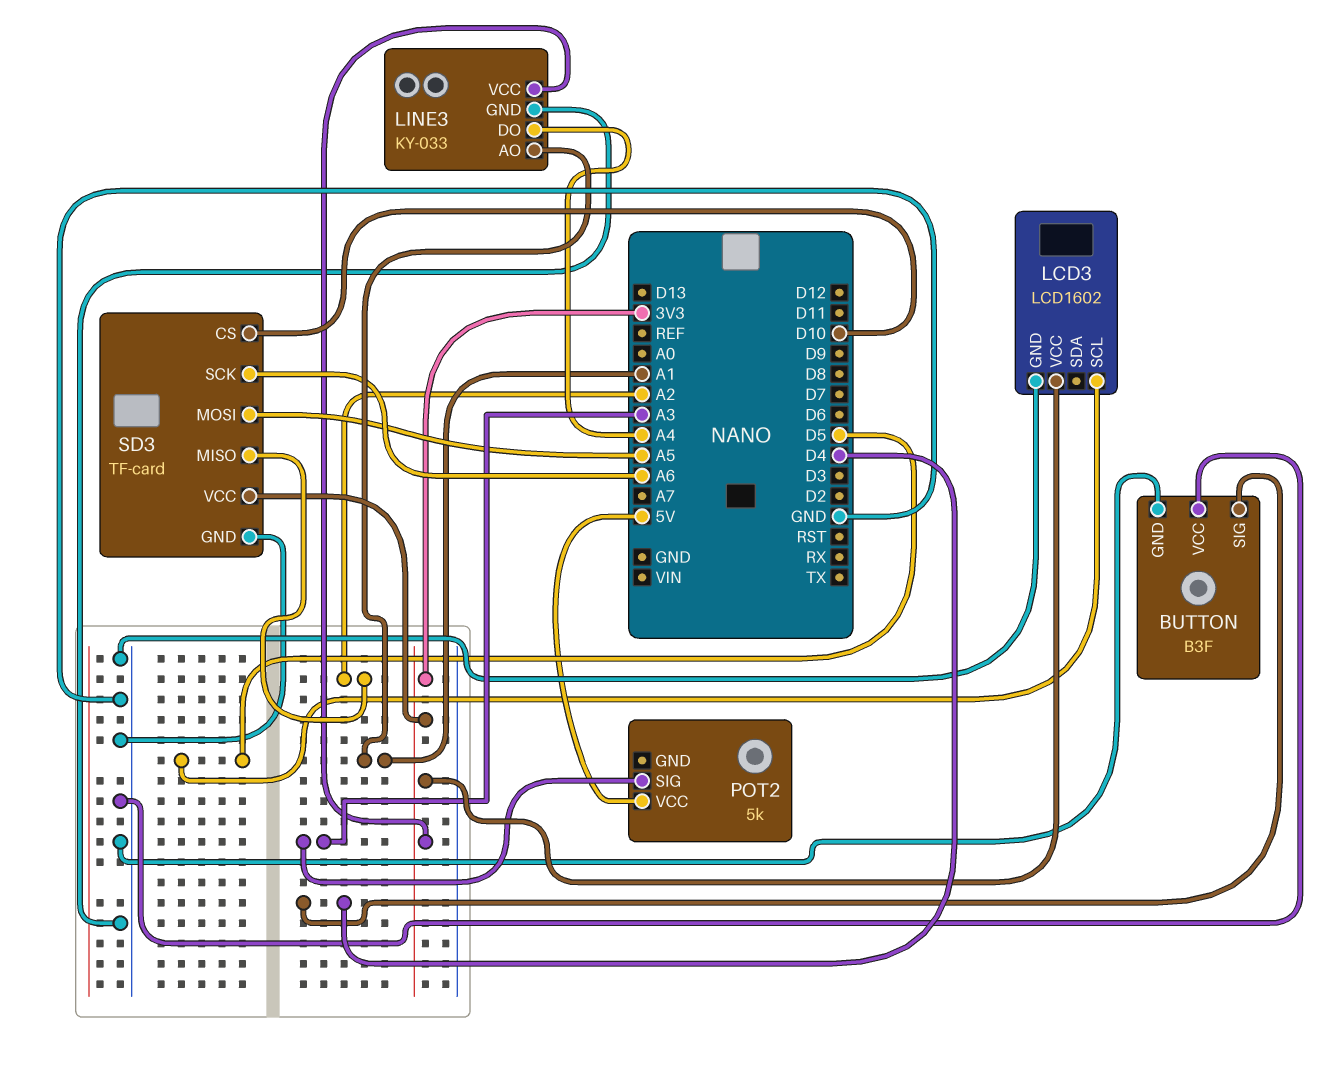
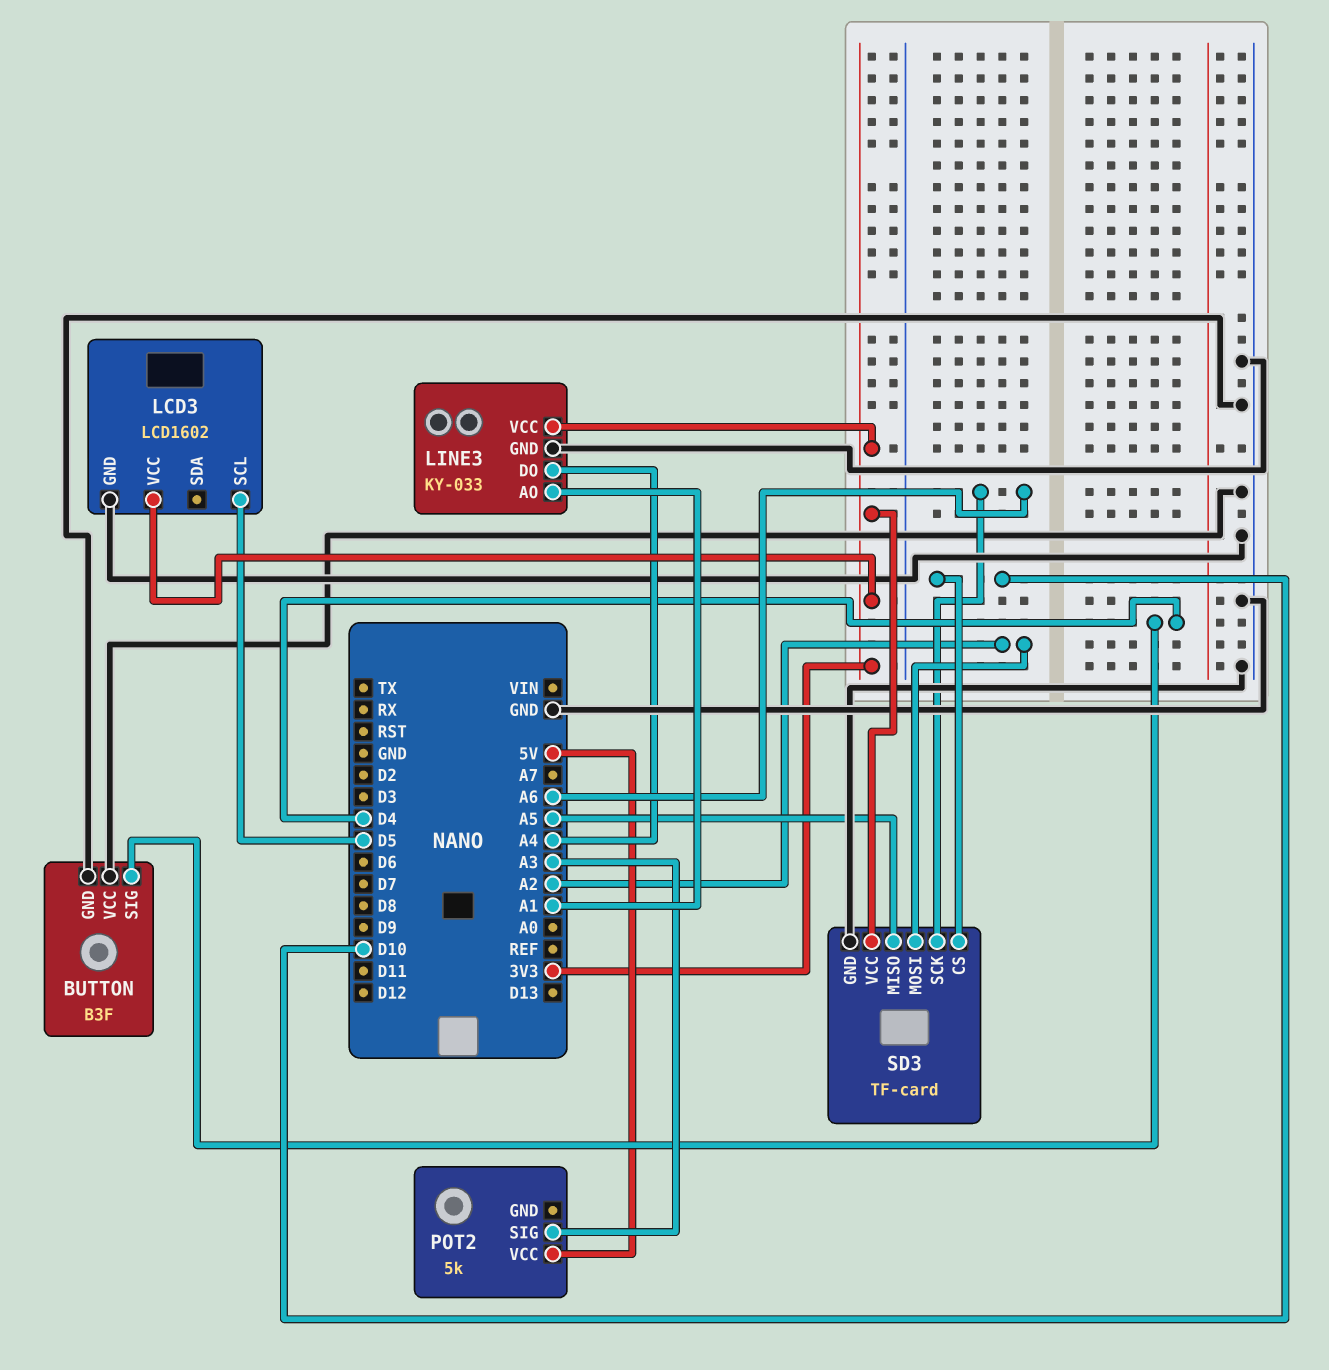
SD3 pin MISO: A2 -> A5
SD3 pin MOSI: A5 -> A2

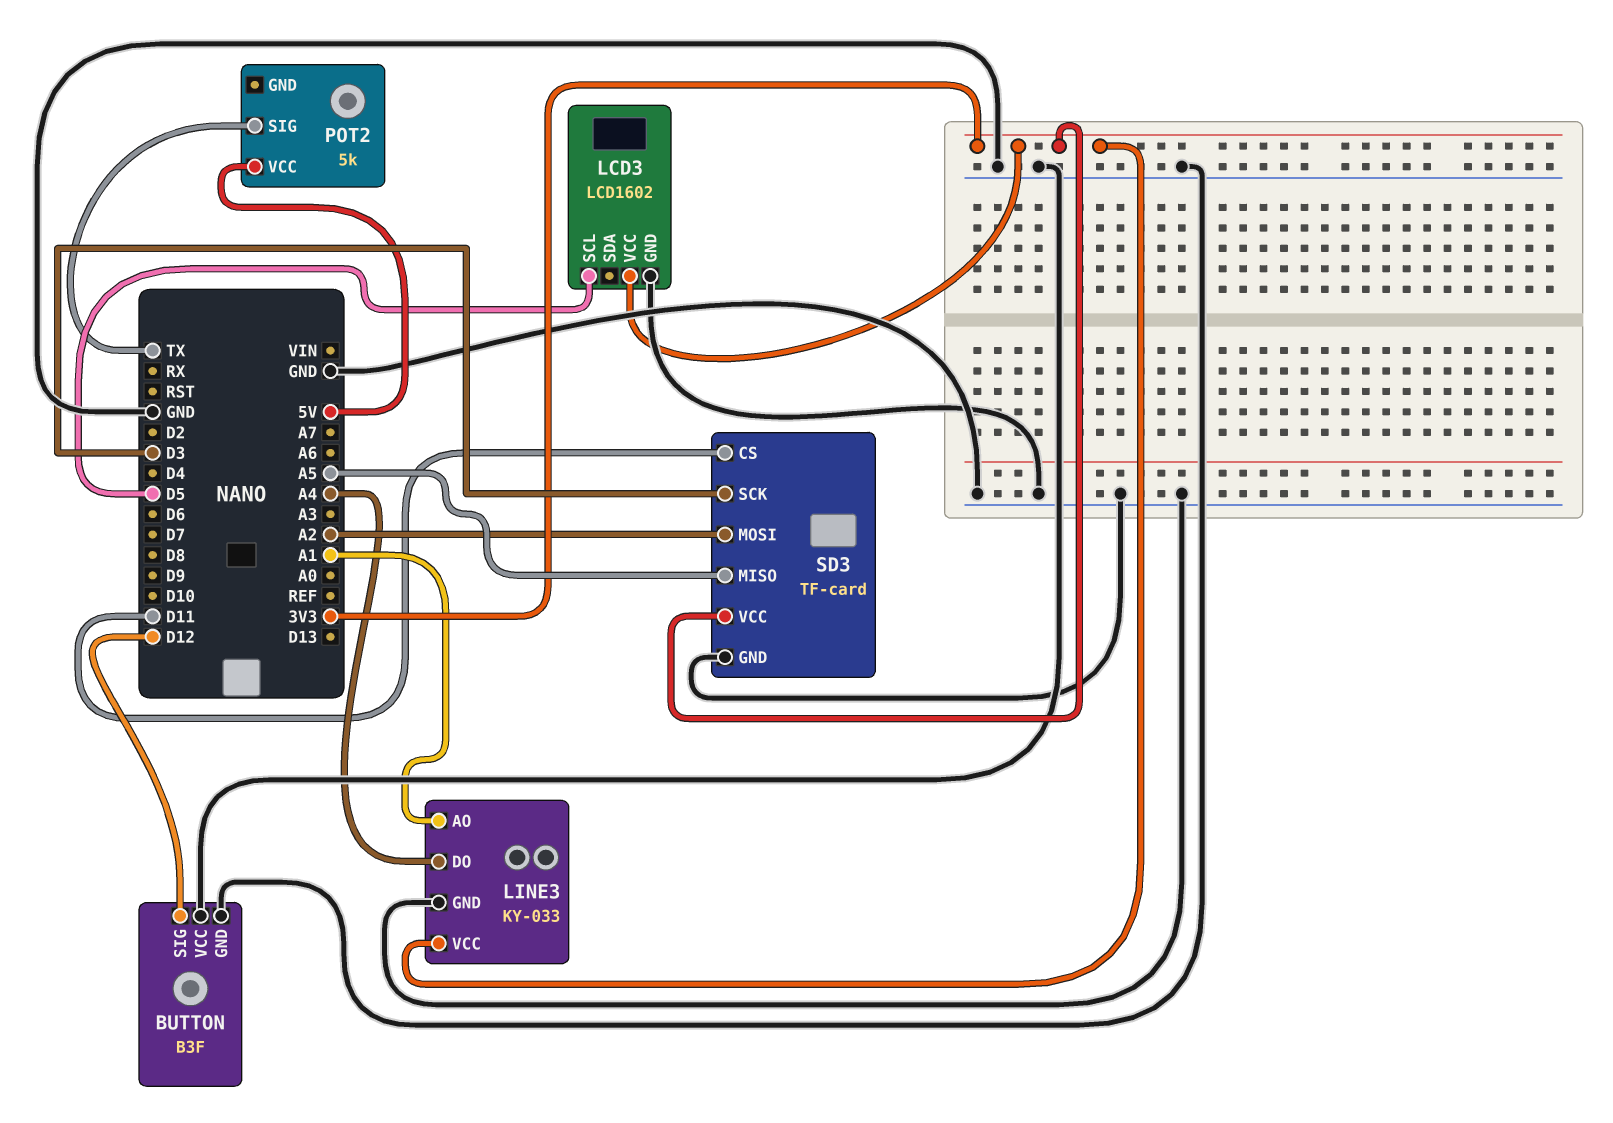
BUTTON pin SIG: D4 -> D12
POT2 pin SIG: A3 -> TX
SD3 pin CS: D10 -> D11
SD3 pin SCK: A6 -> D3

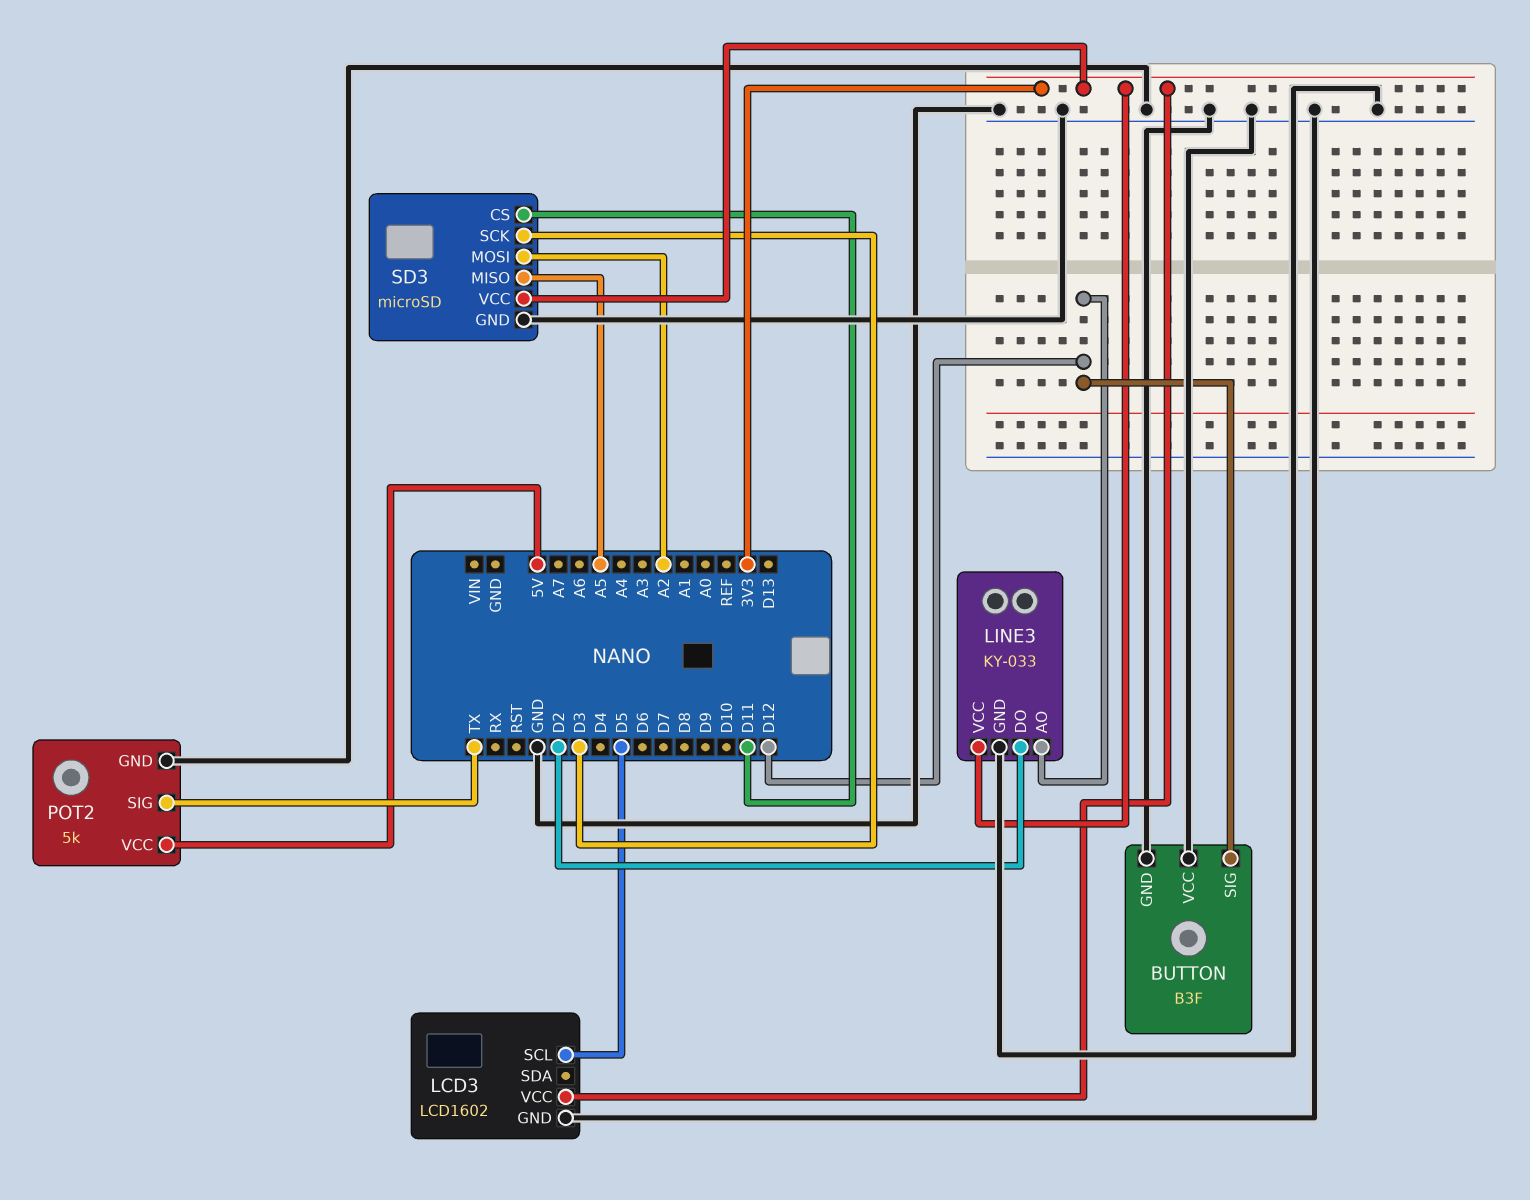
LINE3 pin AO: A1 -> D12
LINE3 pin DO: A4 -> D2
POT2 pin GND: none -> GND
SD3: TF-card -> microSD

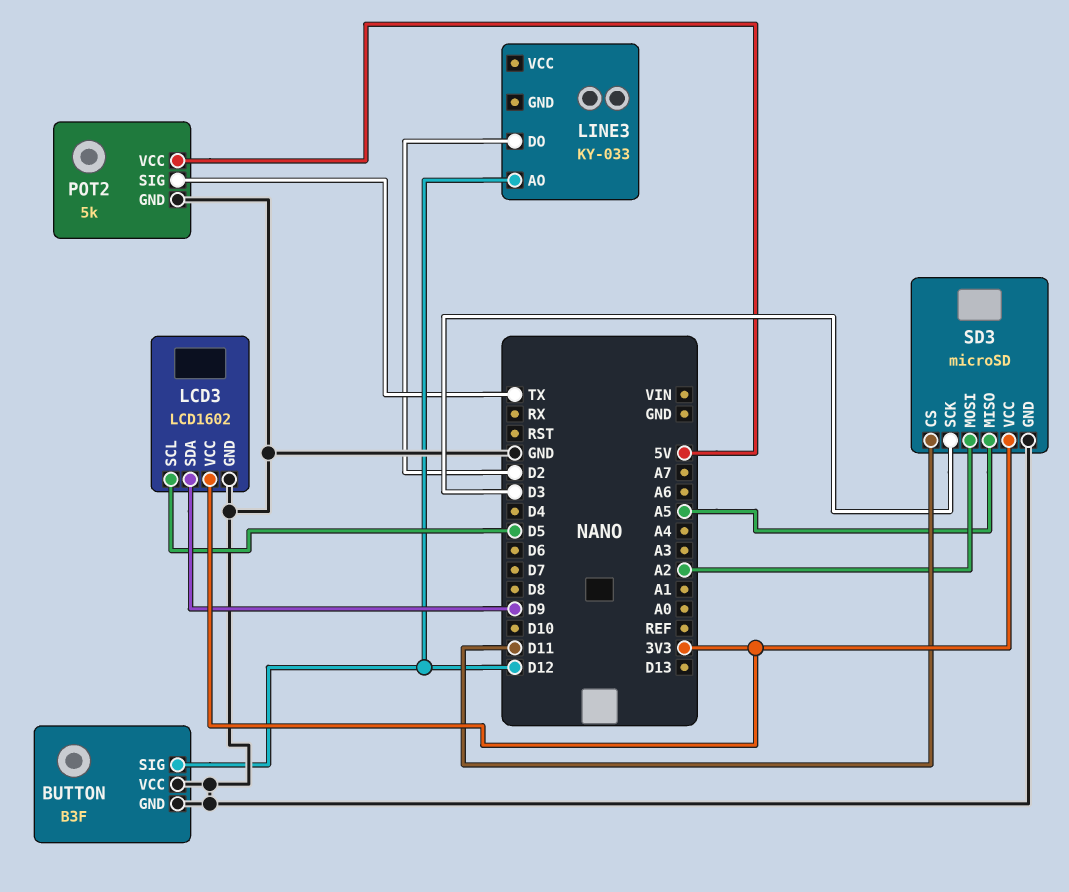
LCD3 pin SDA: none -> D9
LINE3 pin GND: GND -> none
LINE3 pin VCC: 3V3 -> none

